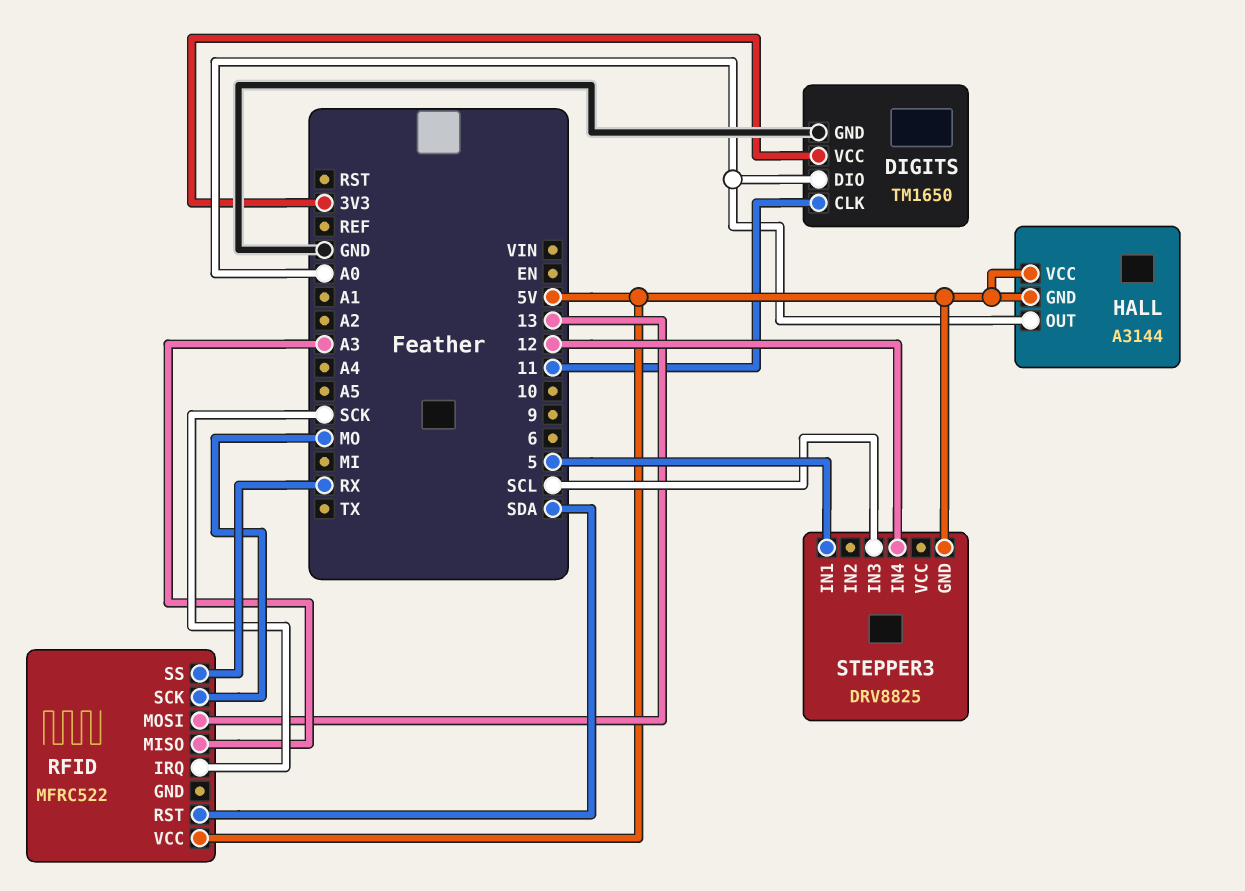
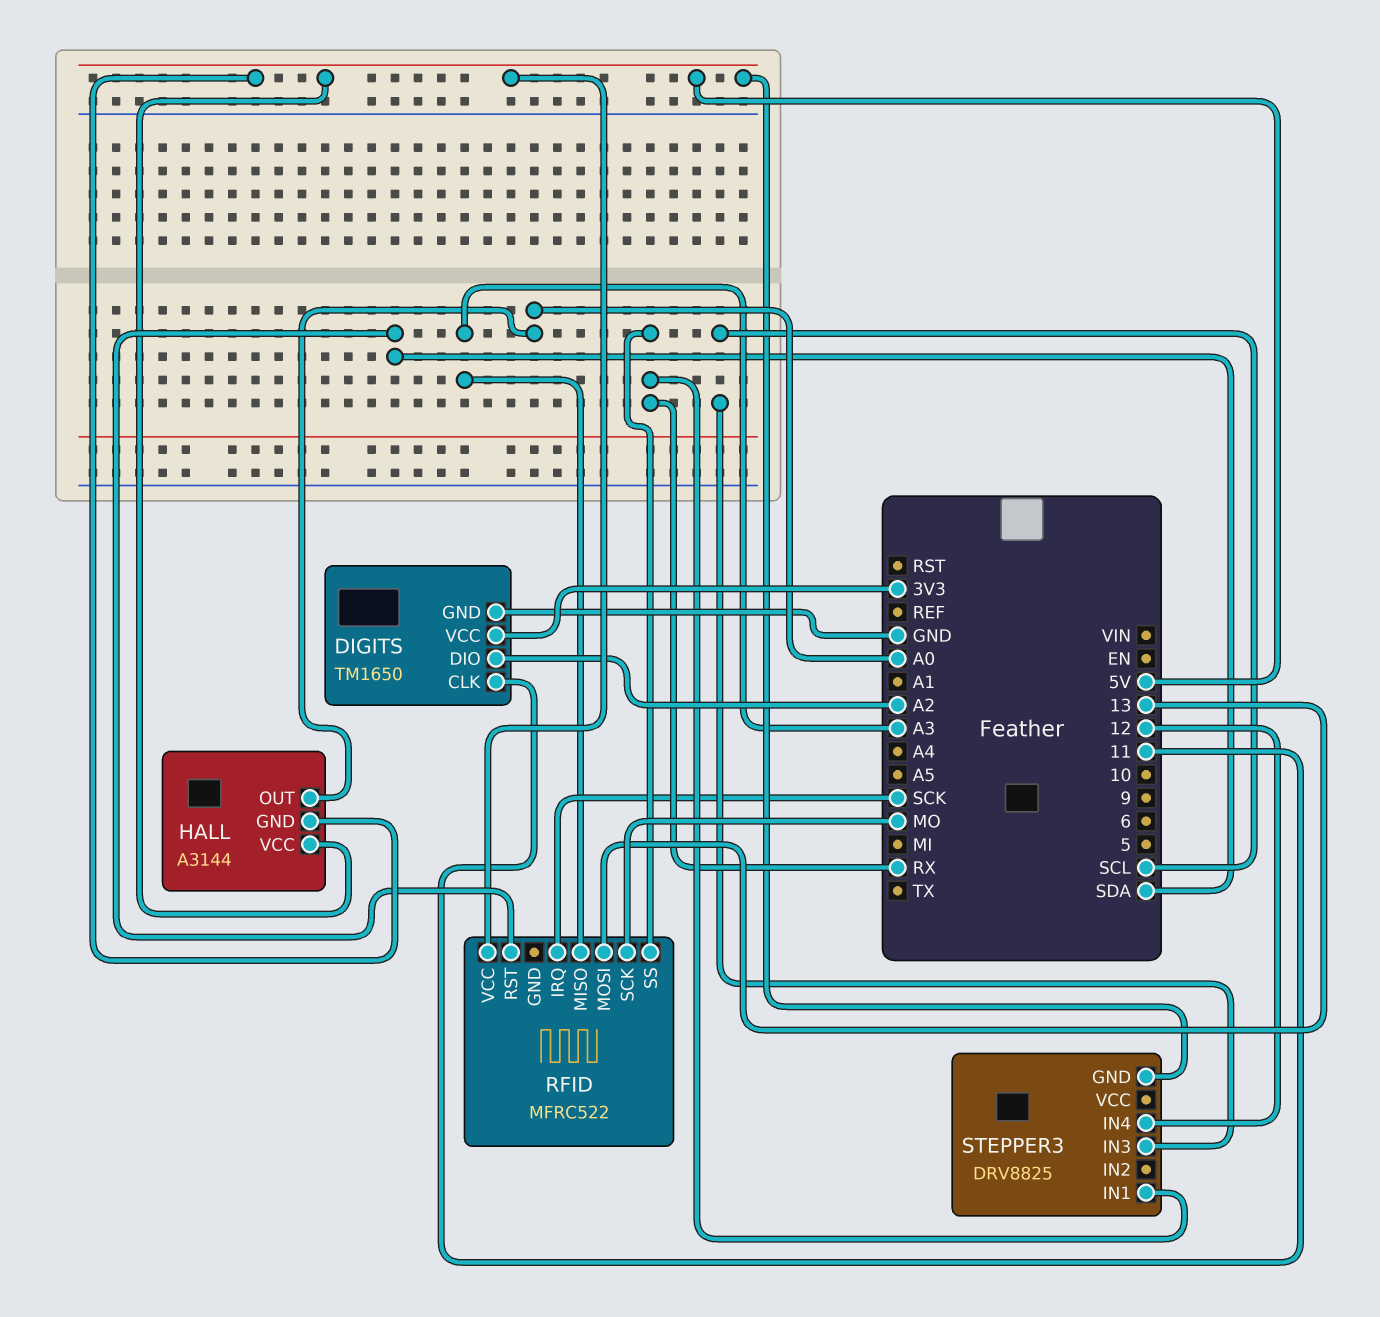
DIGITS pin DIO: A0 -> A2
STEPPER3 pin IN1: 5 -> RX

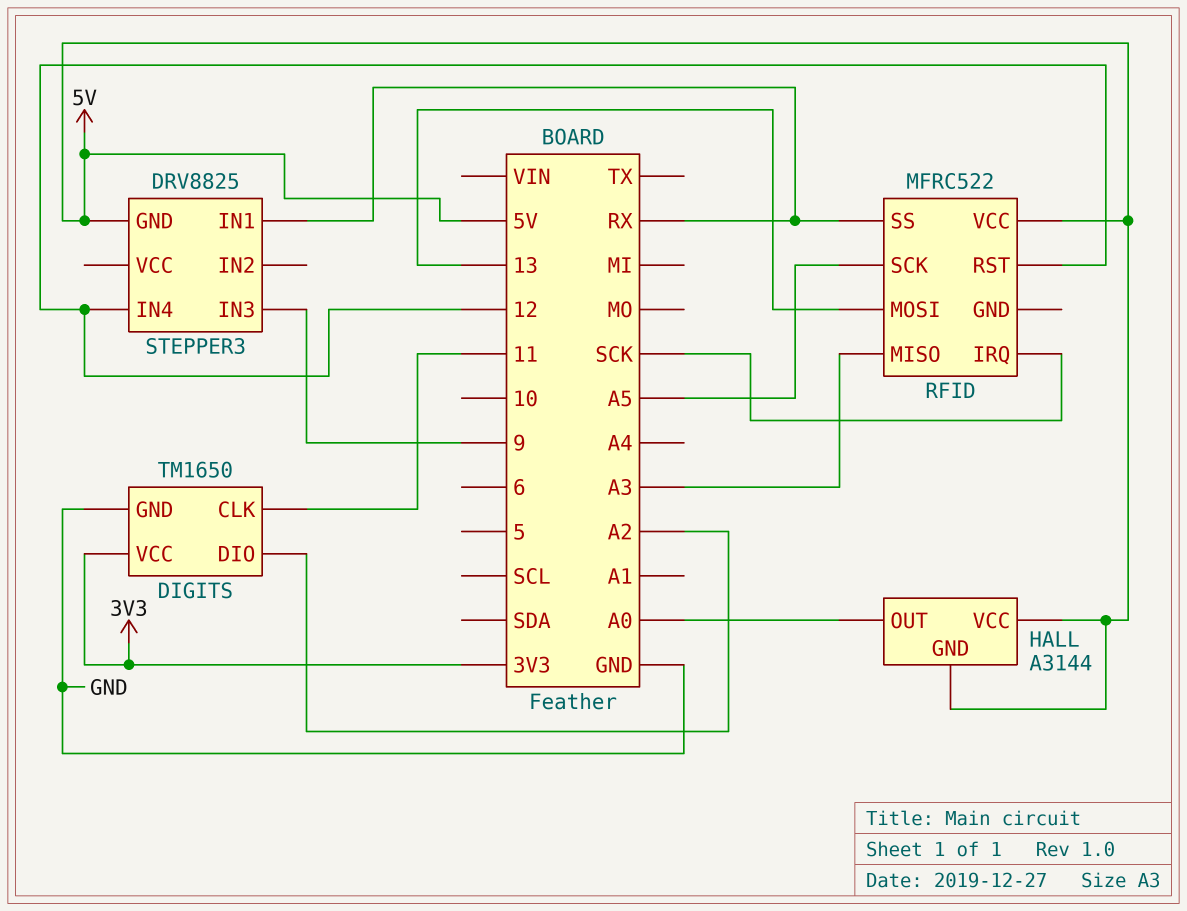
RFID pin RST: SDA -> 12
RFID pin SCK: MO -> A5
STEPPER3 pin IN3: SCL -> 9

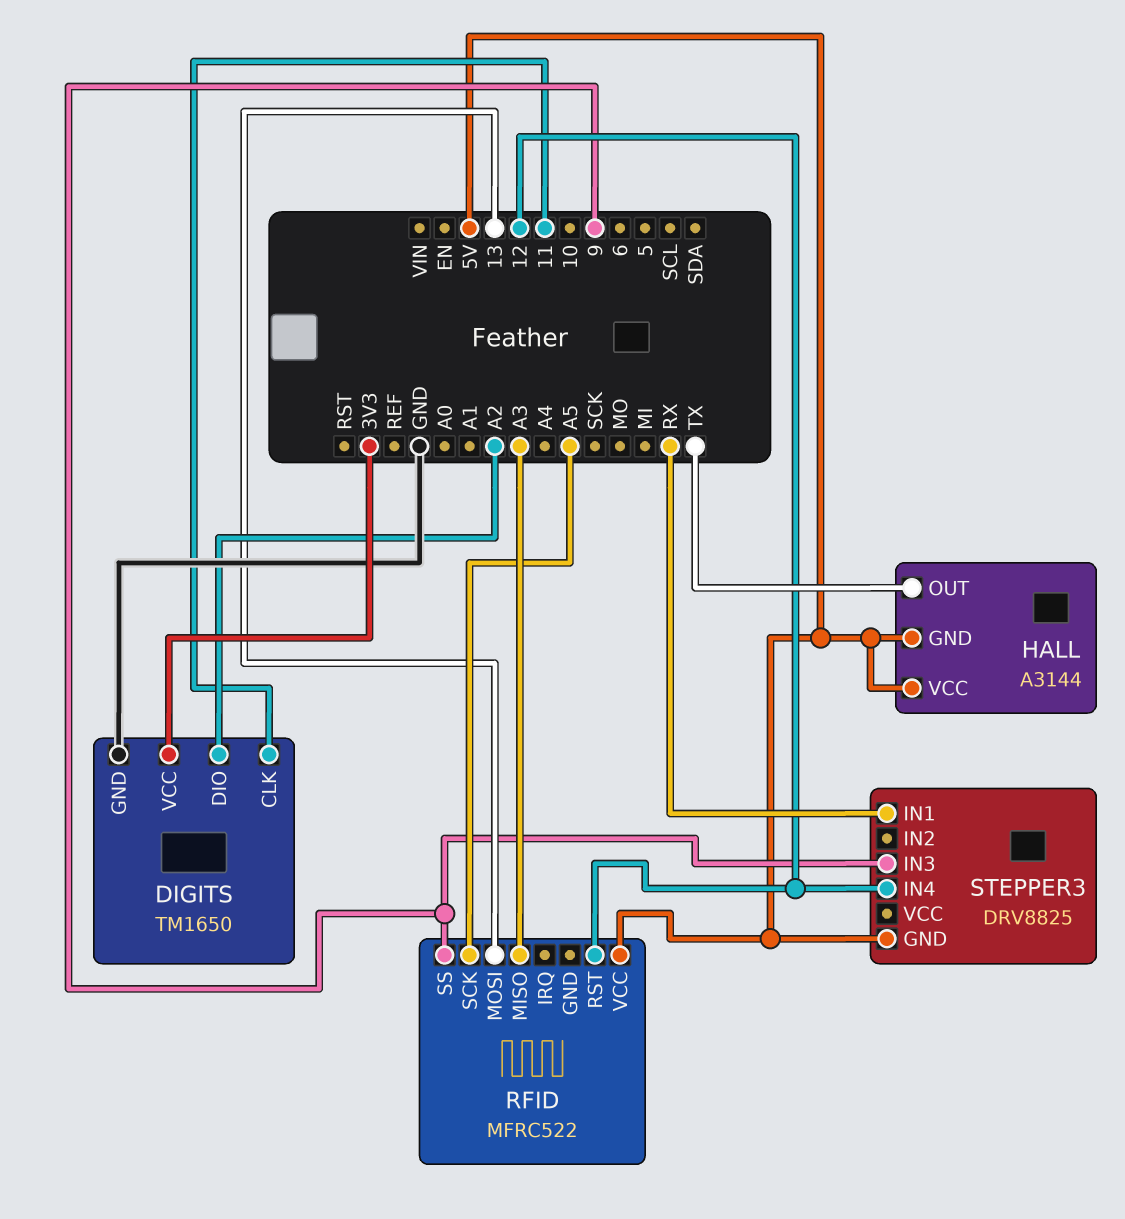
HALL pin OUT: A0 -> TX
RFID pin IRQ: SCK -> none
RFID pin SS: RX -> 9

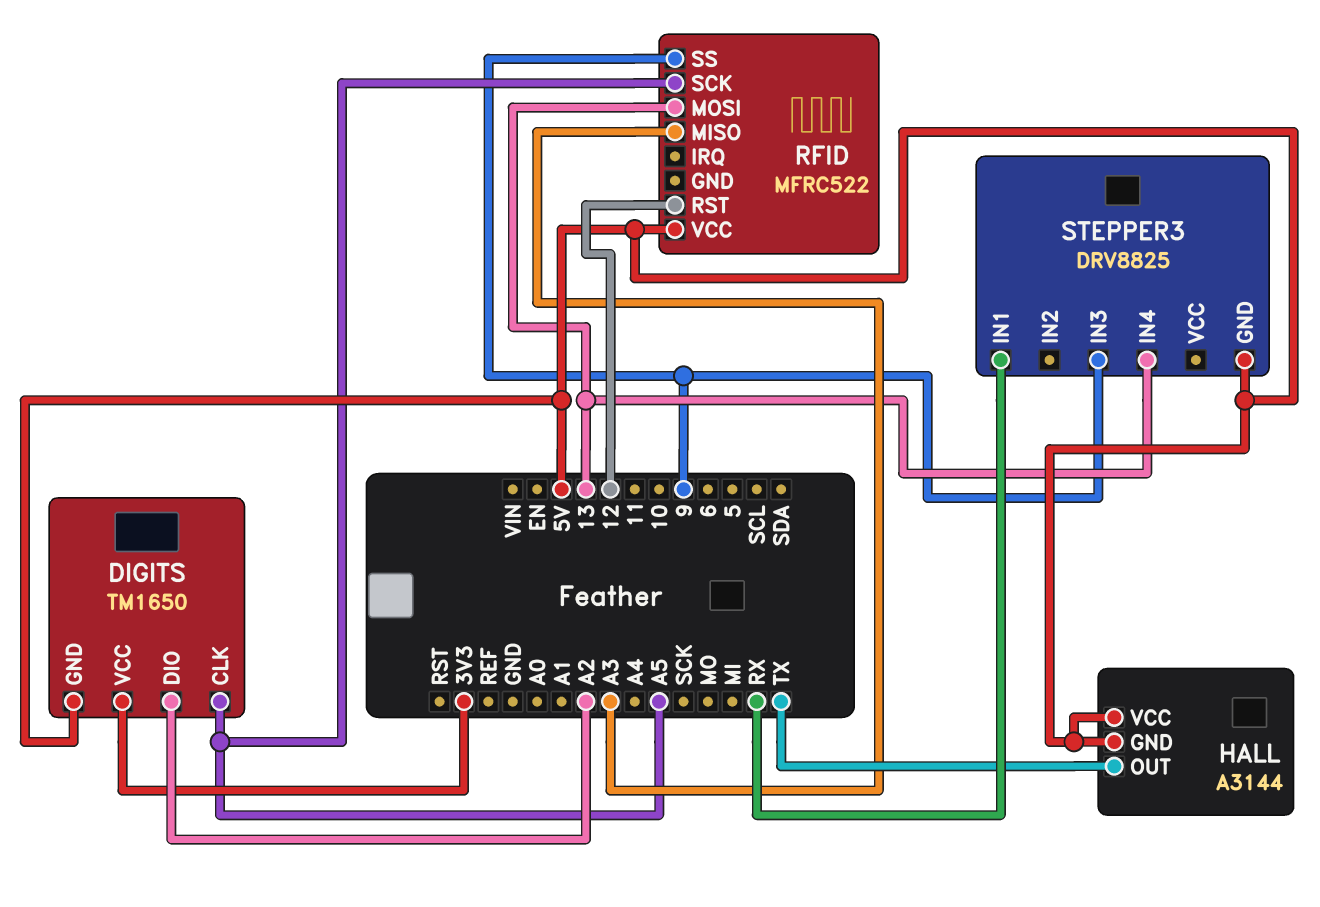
DIGITS pin CLK: 11 -> A5
DIGITS pin GND: GND -> 5V
STEPPER3 pin IN4: 12 -> 13

